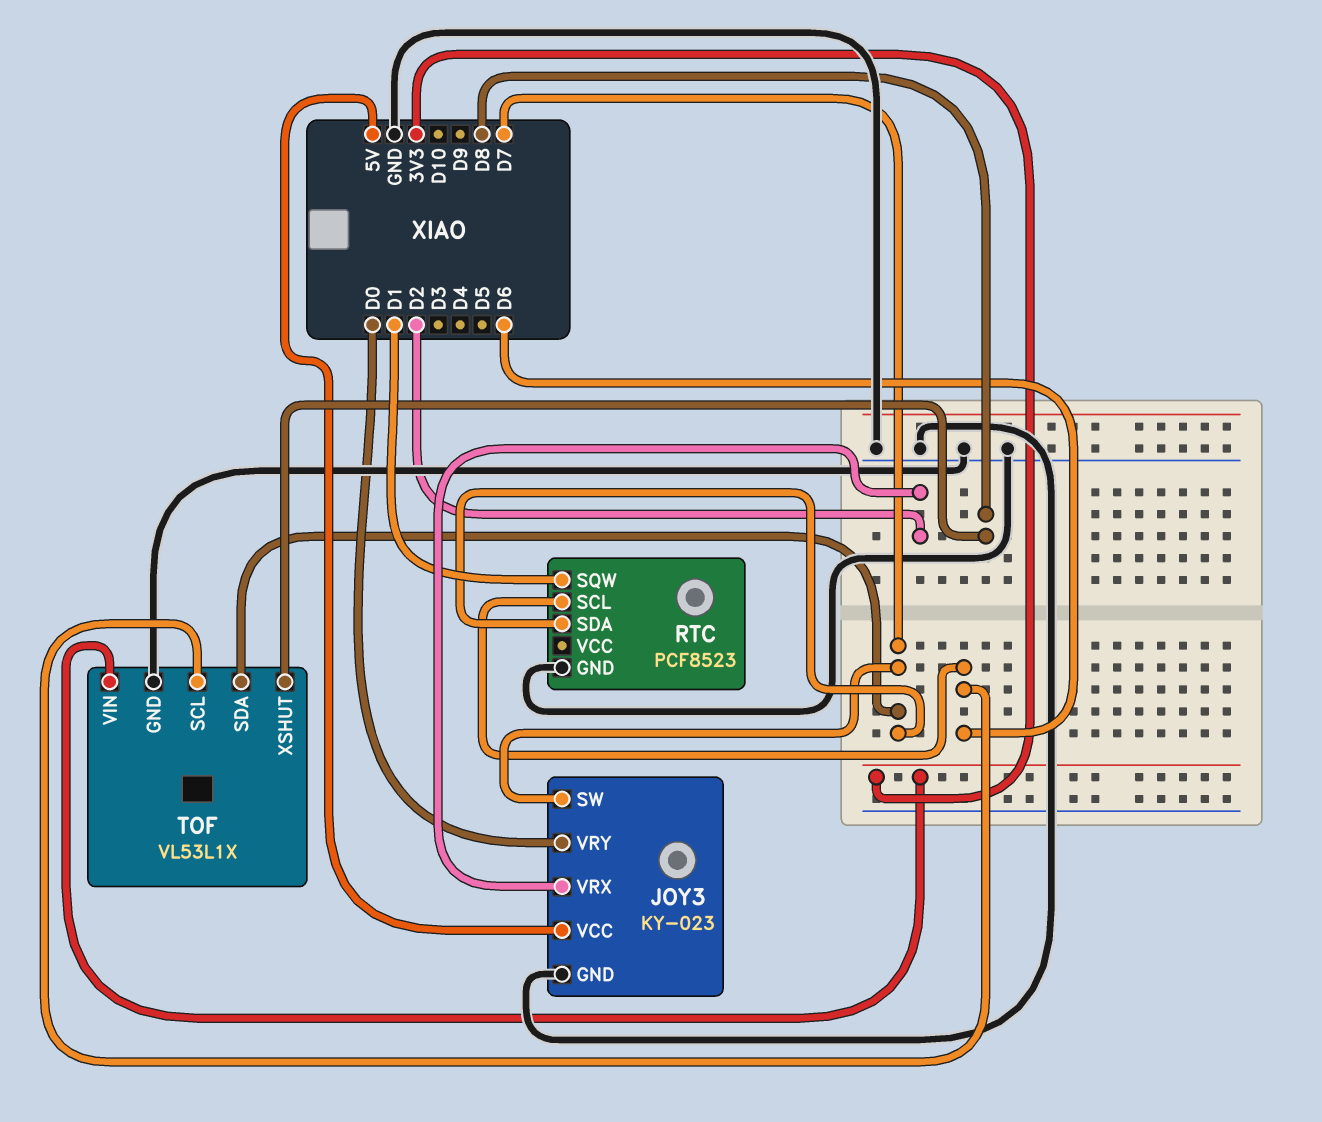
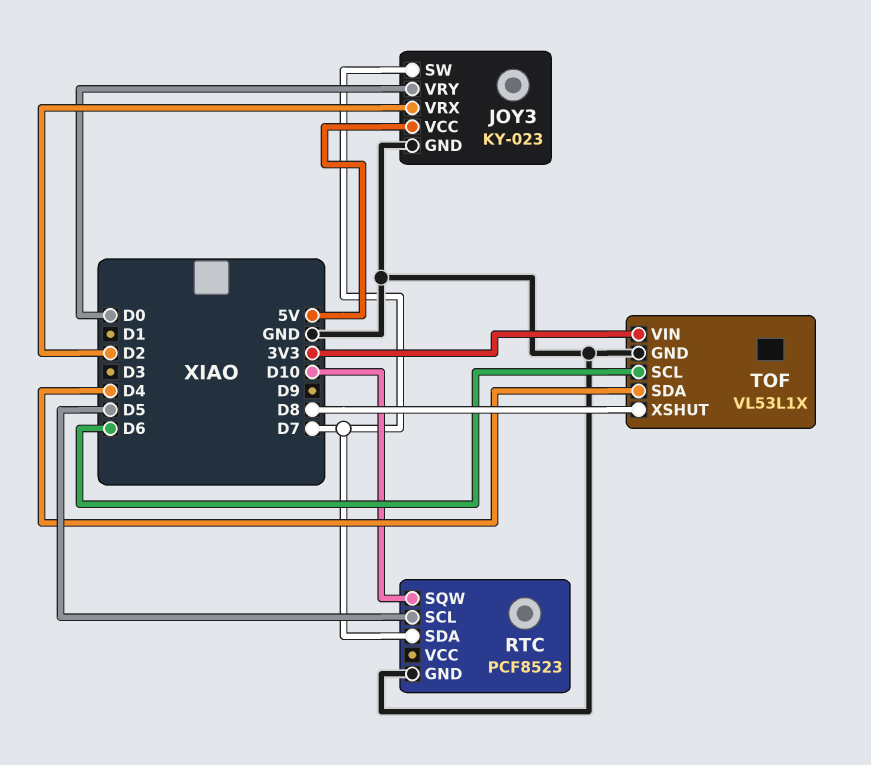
RTC pin SCL: D6 -> D5
RTC pin SQW: D1 -> D10
TOF pin SDA: D7 -> D4

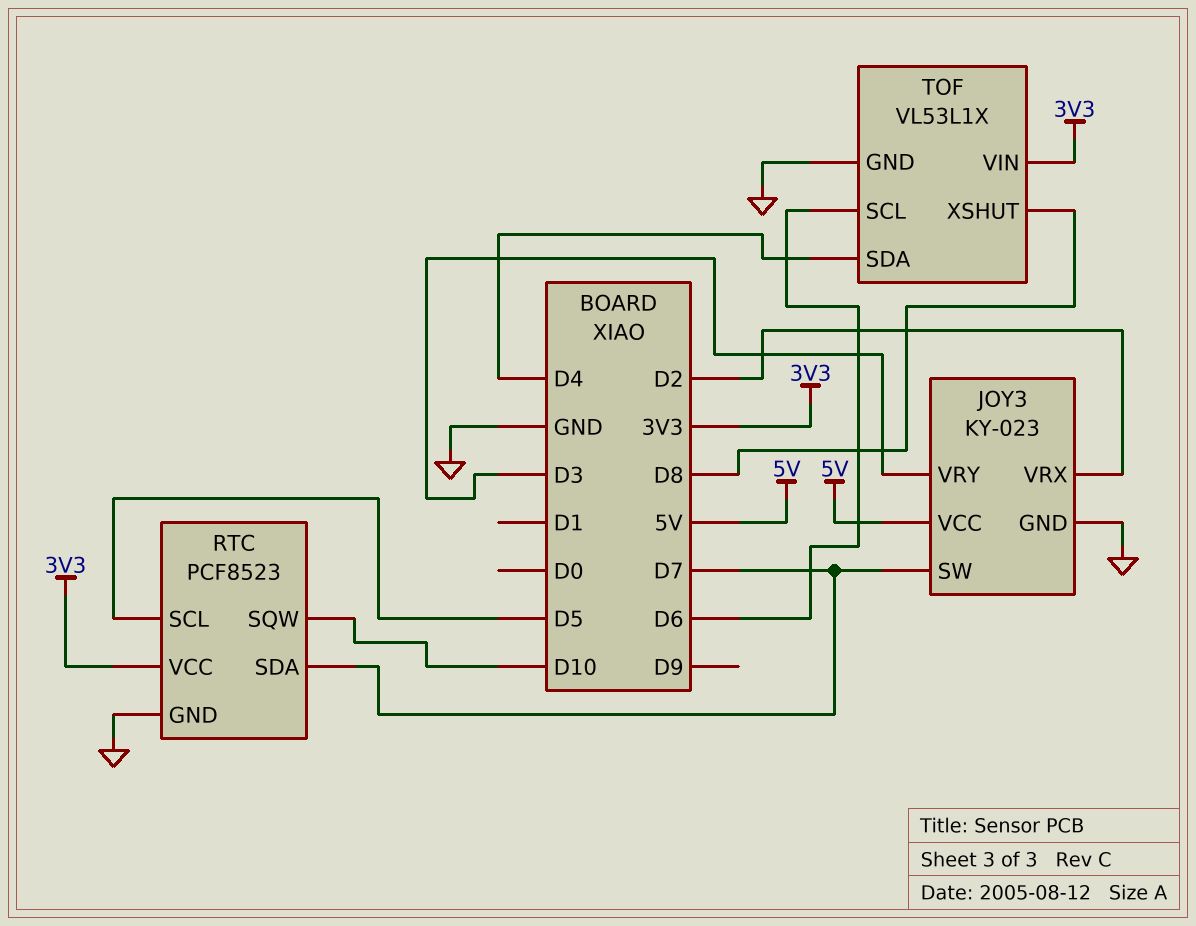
JOY3 pin VRY: D0 -> D3
RTC pin VCC: none -> 3V3

